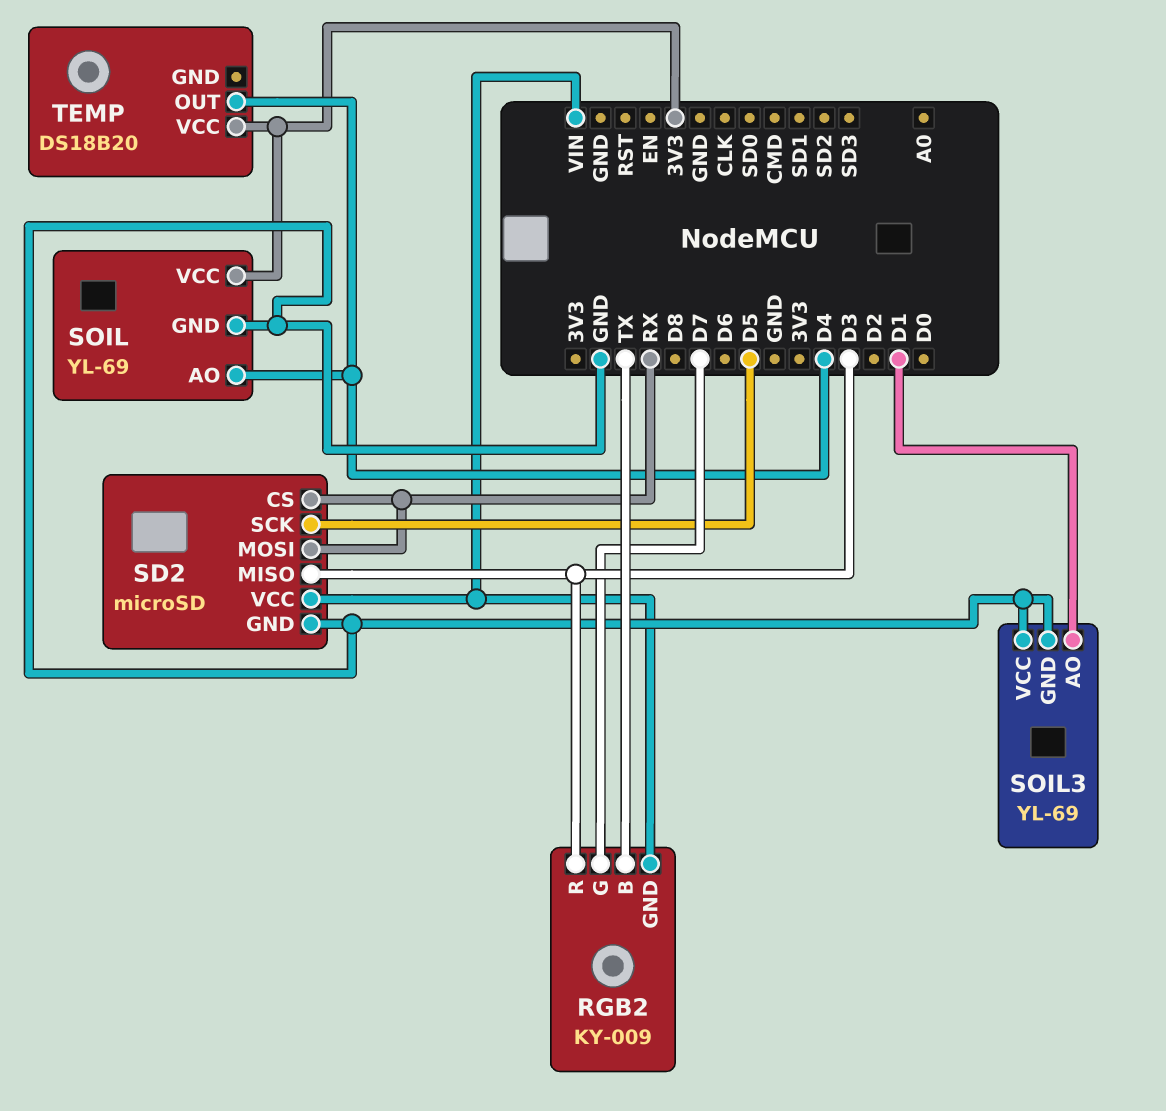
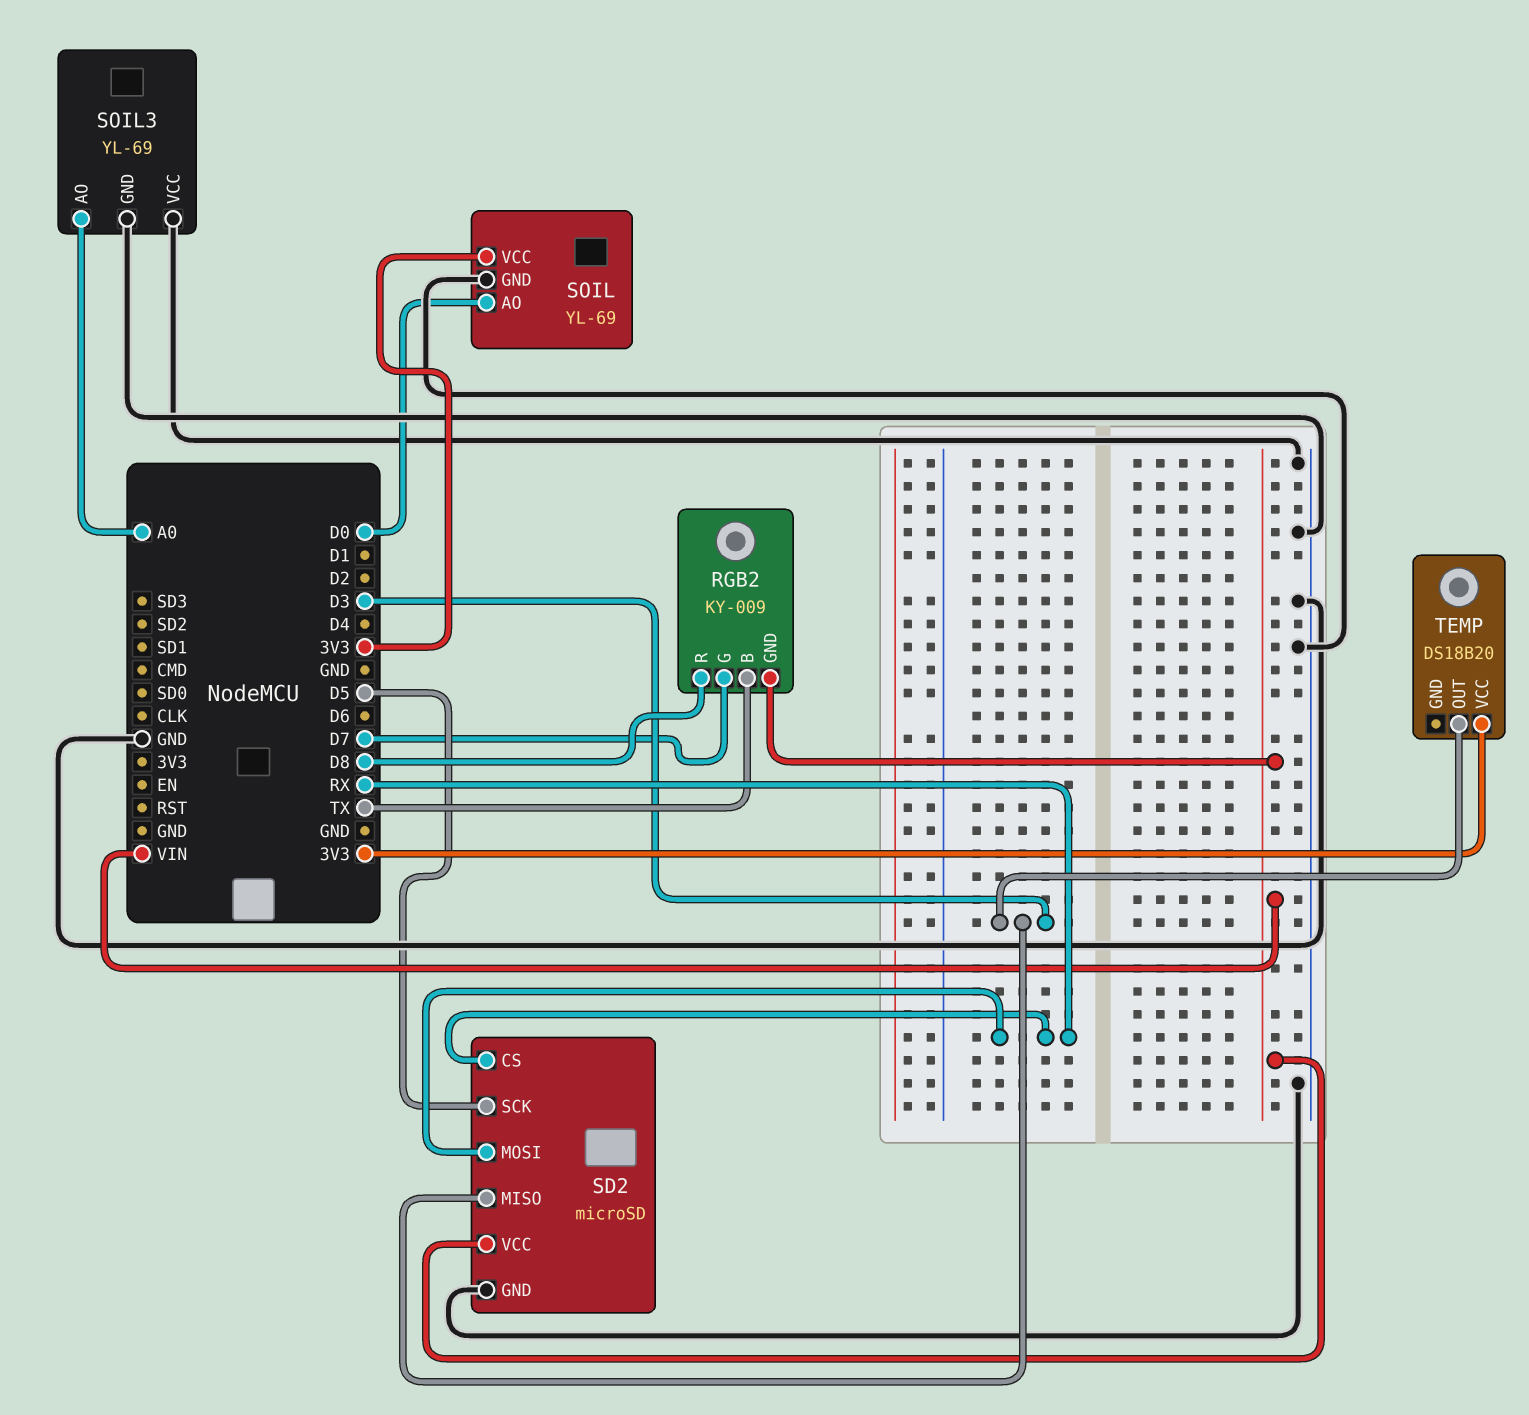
RGB2 pin R: D3 -> D8
SOIL pin AO: D4 -> D0
SOIL3 pin AO: D1 -> A0
TEMP pin OUT: D4 -> D3

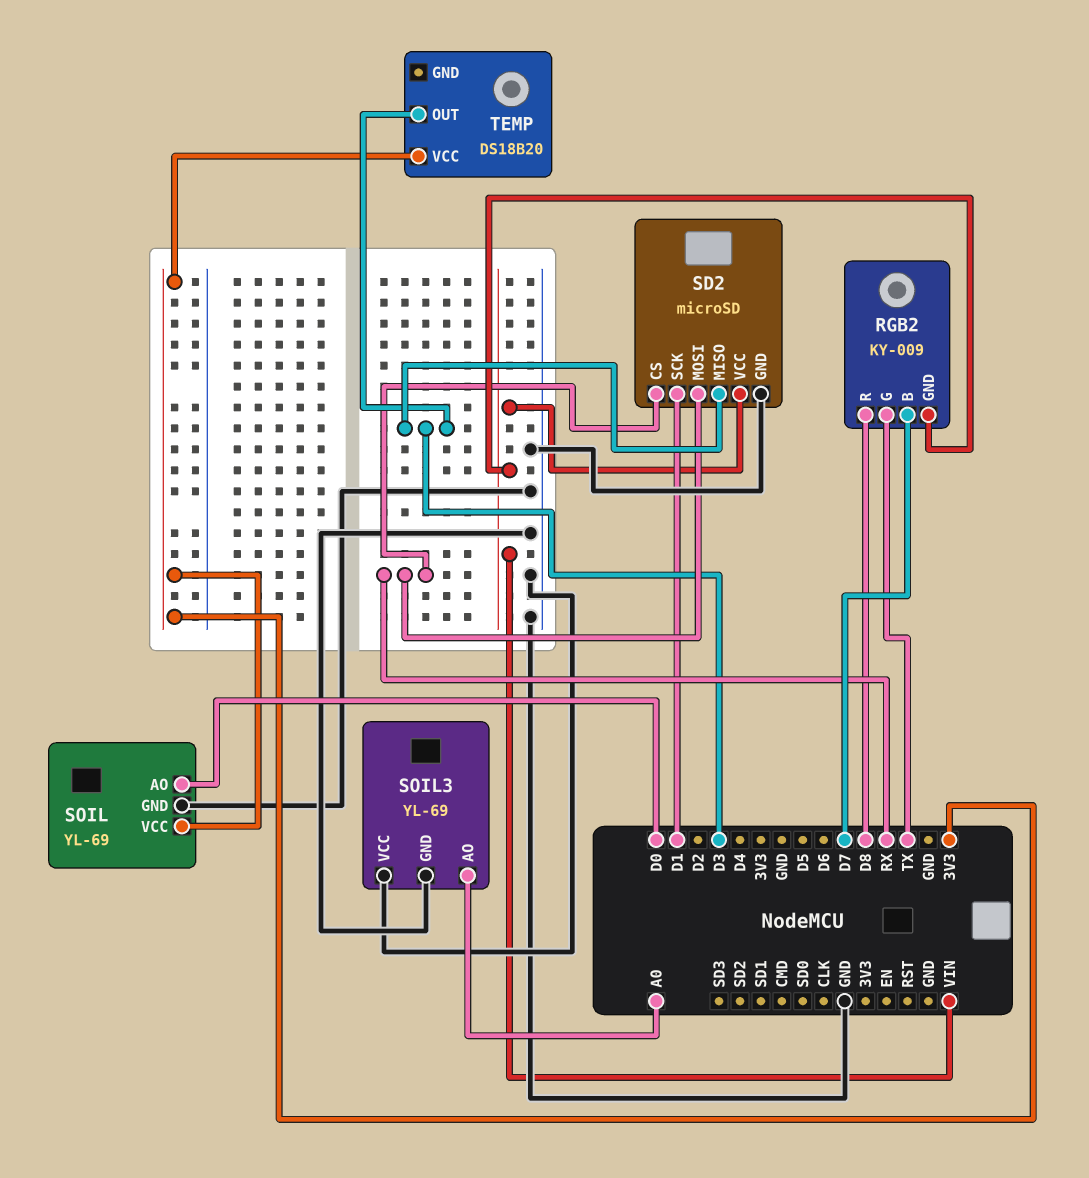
RGB2 pin B: TX -> D7
RGB2 pin G: D7 -> TX
SD2 pin SCK: D5 -> D1

